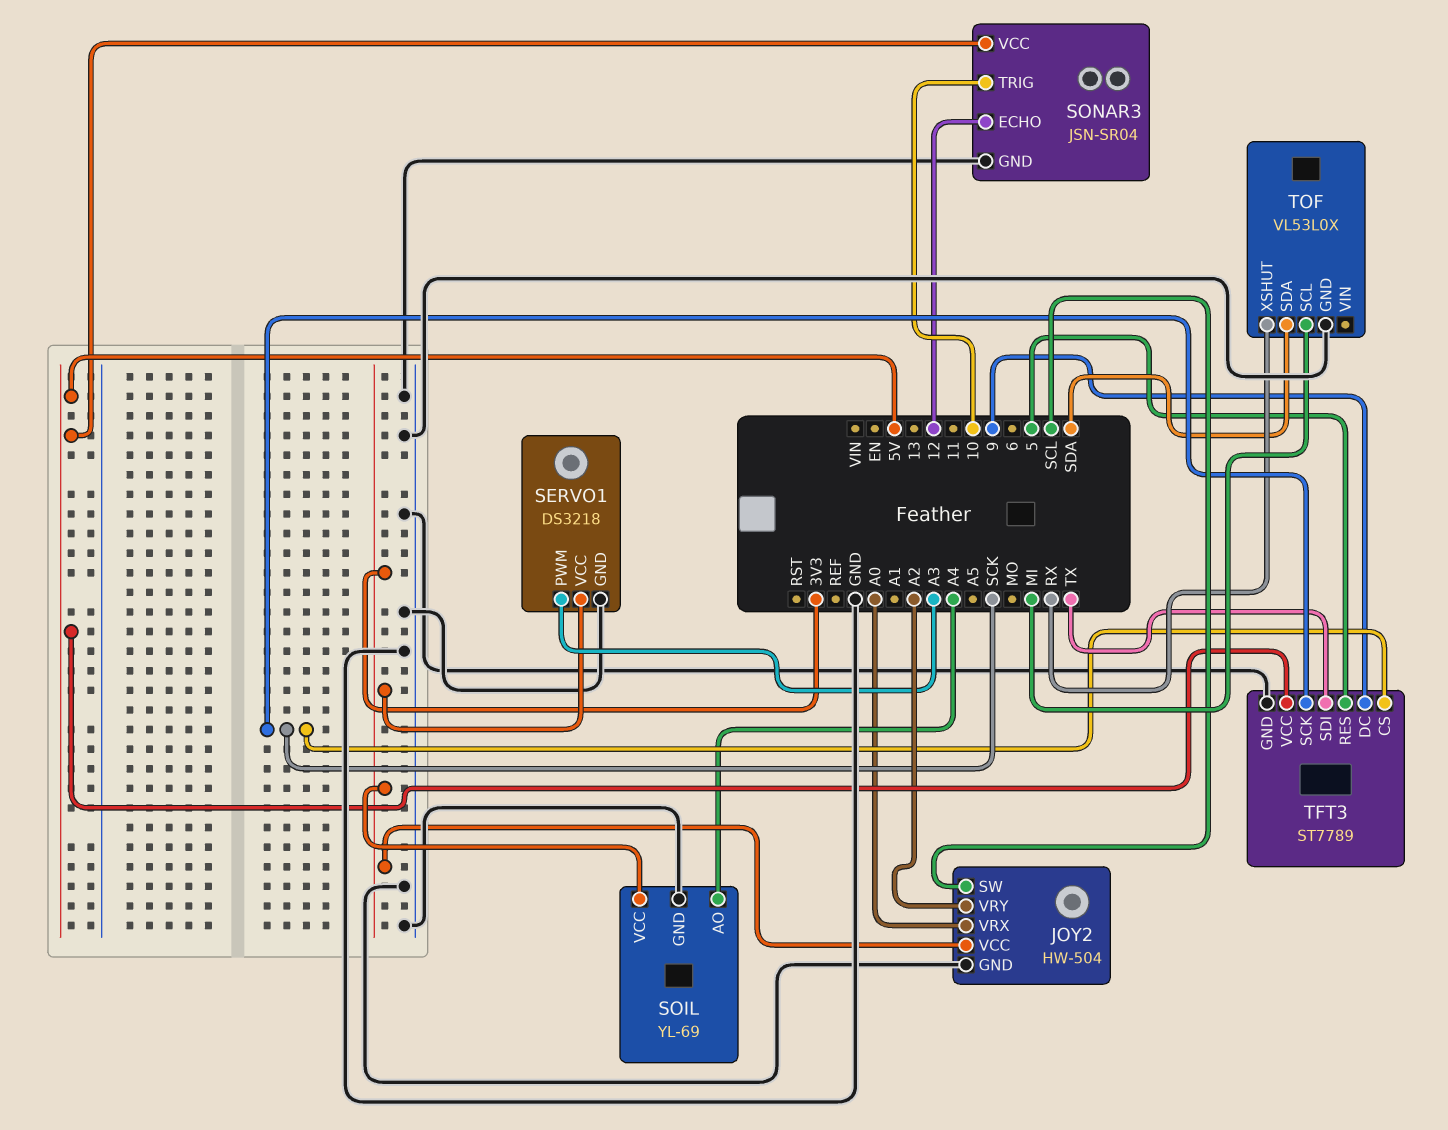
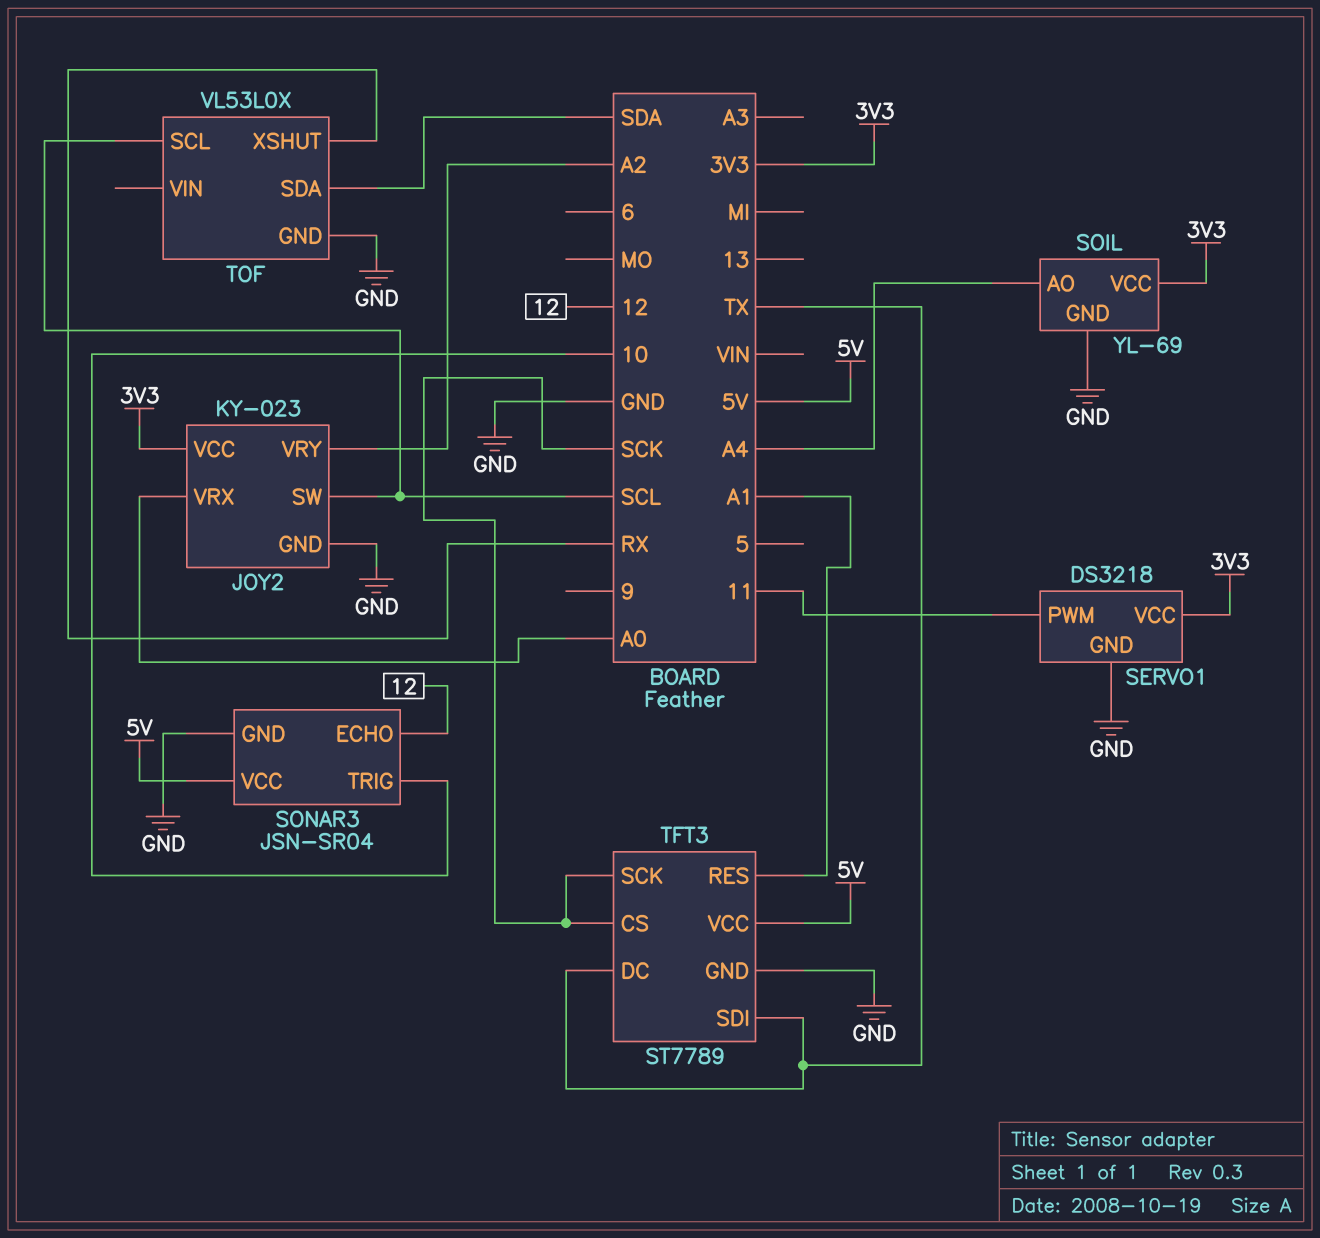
JOY2: HW-504 -> KY-023
SERVO1 pin PWM: A3 -> 11
TFT3 pin DC: 9 -> TX
TFT3 pin RES: 5 -> A1
TOF pin SCL: MI -> SCL

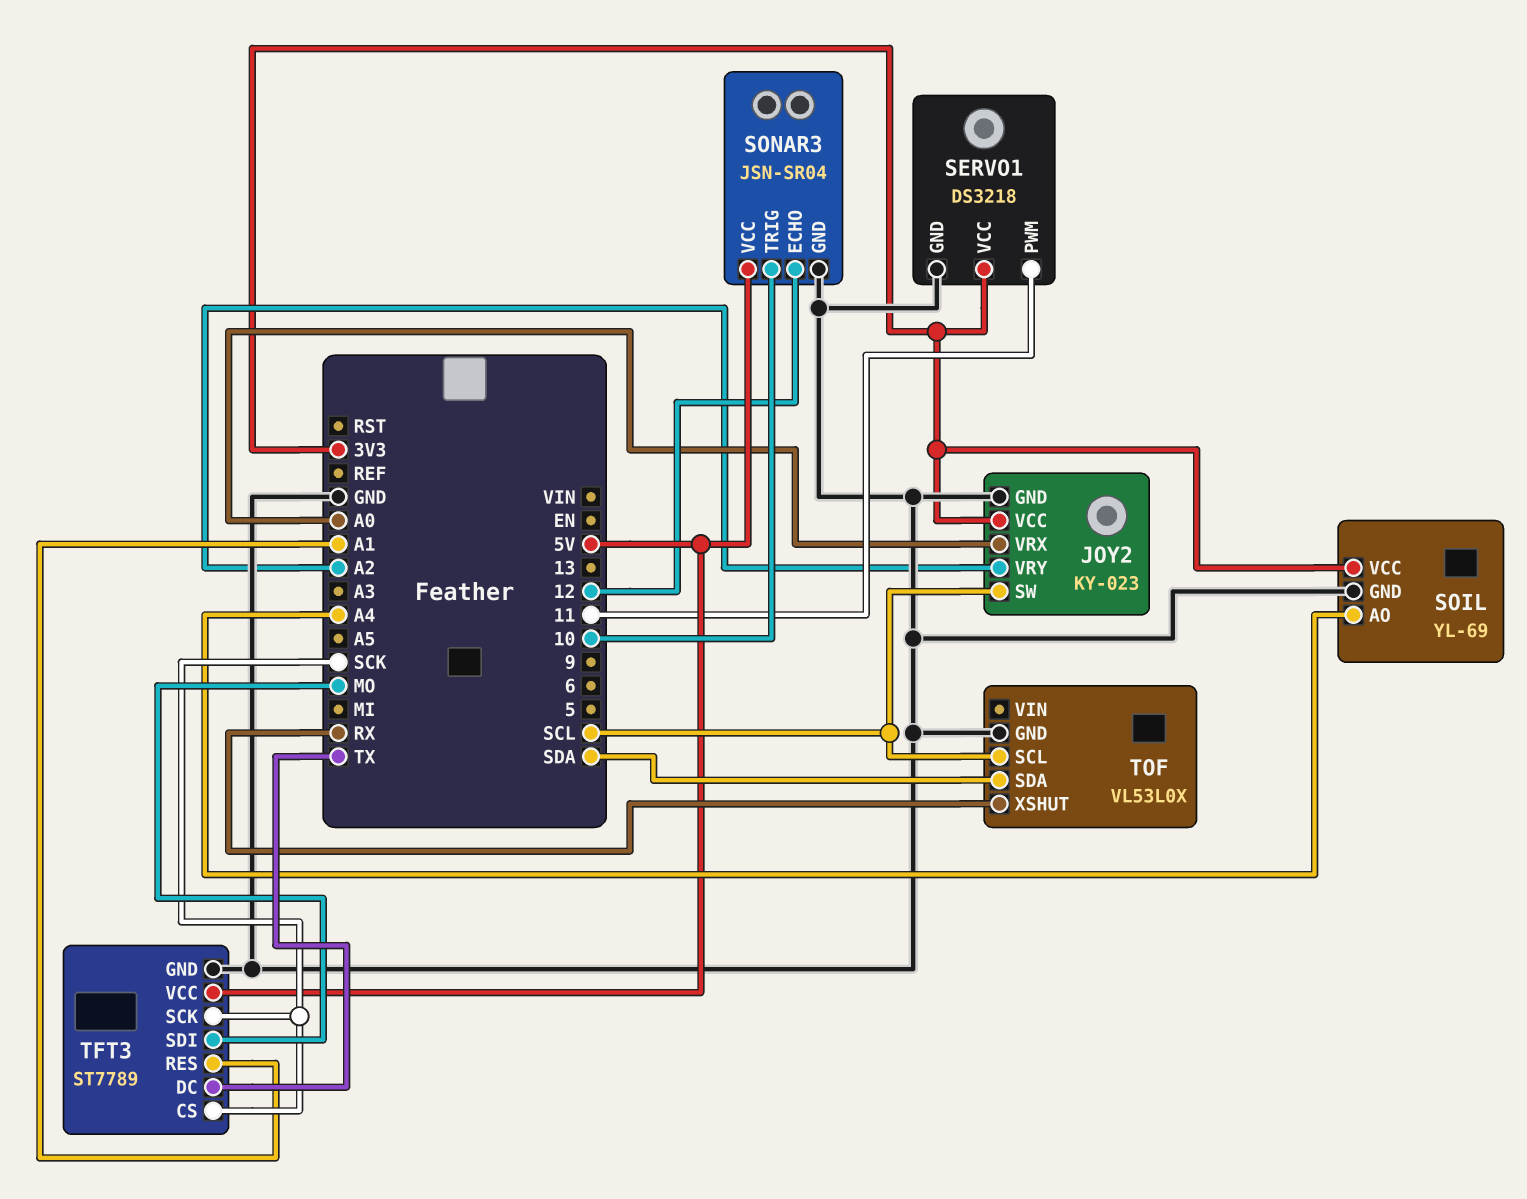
TFT3 pin SDI: TX -> MO

